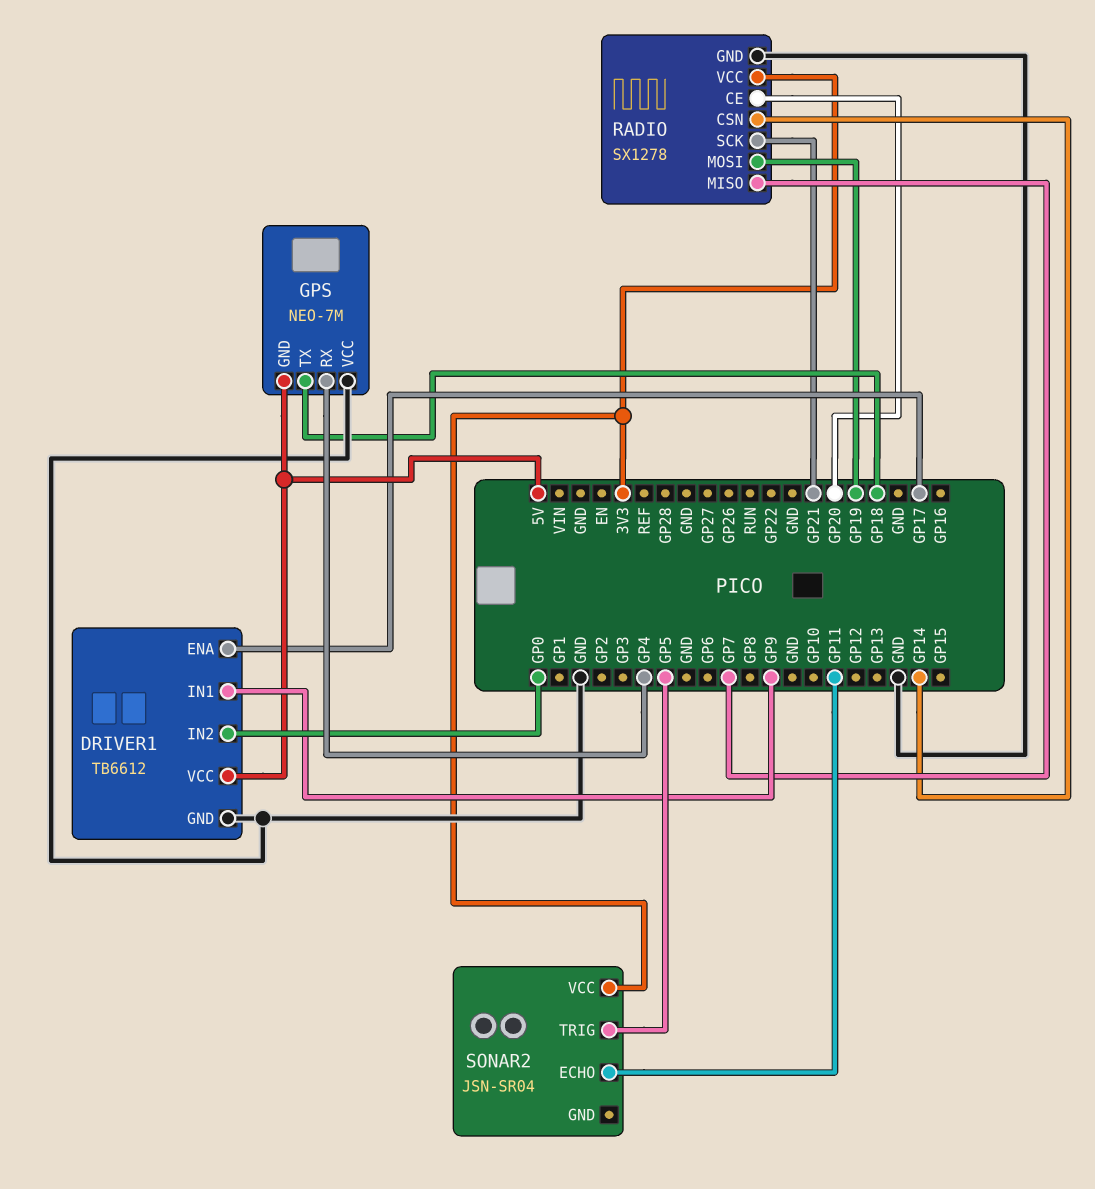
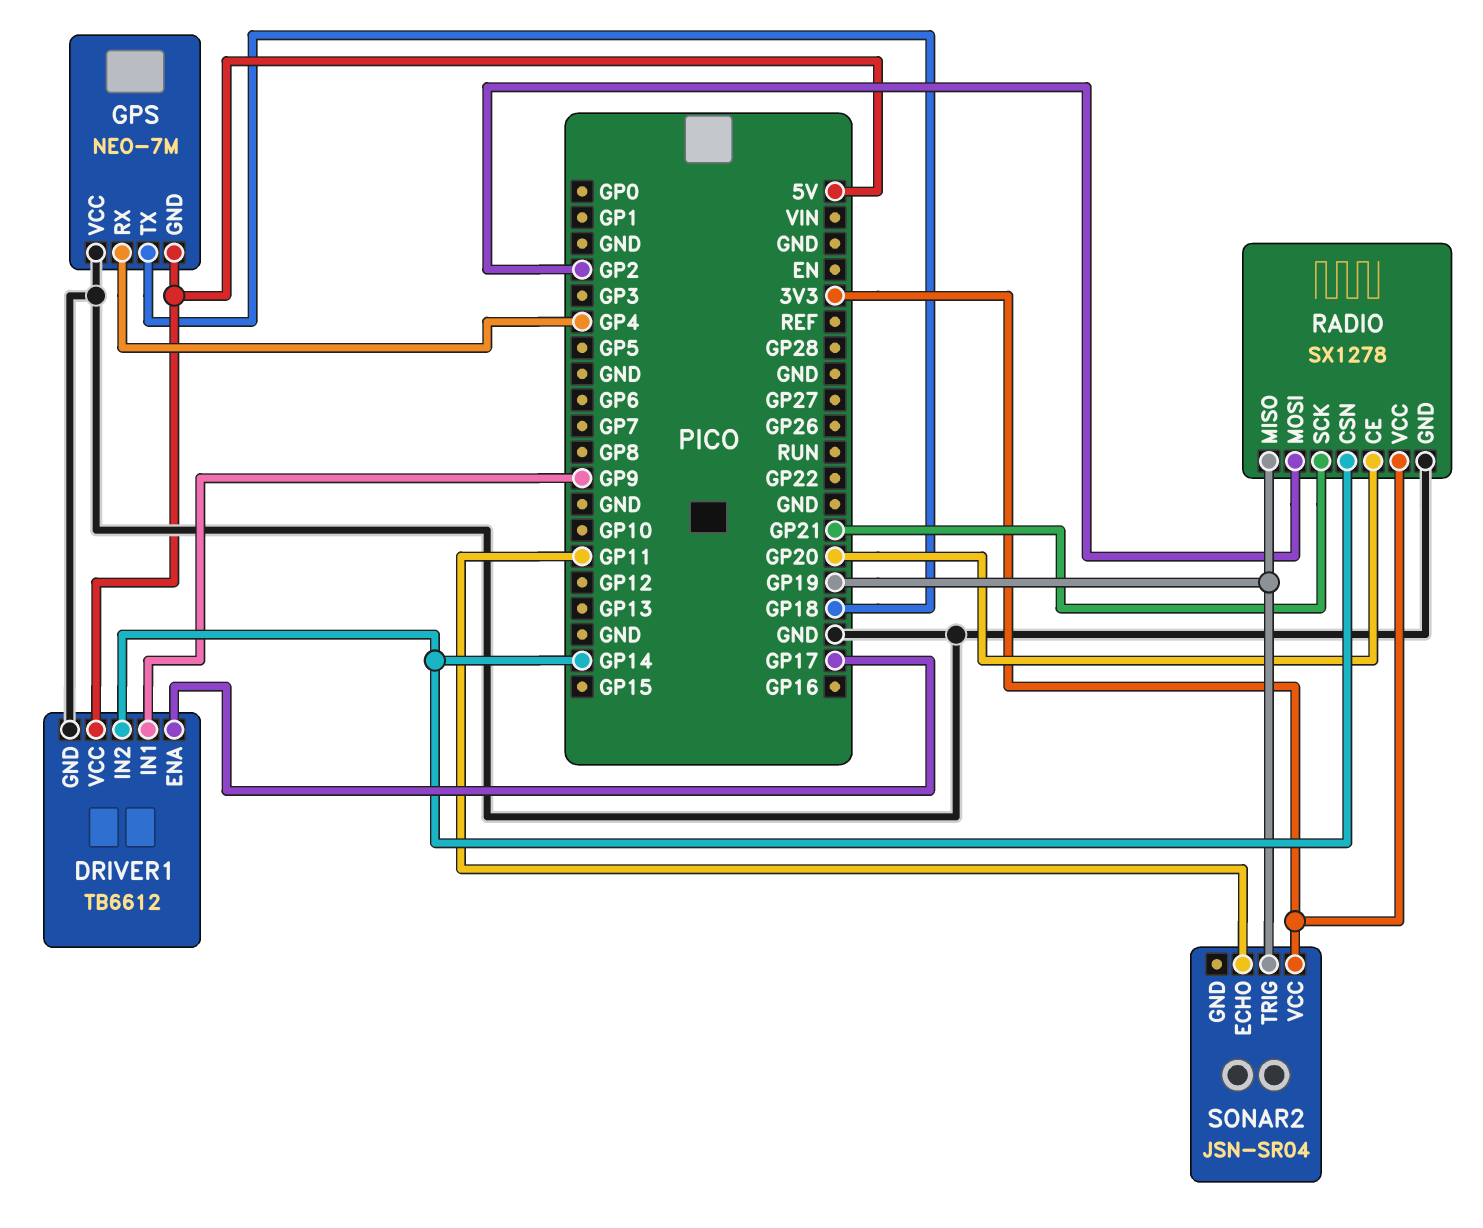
DRIVER1 pin IN2: GP0 -> GP14
RADIO pin MISO: GP7 -> GP19
RADIO pin MOSI: GP19 -> GP2
SONAR2 pin TRIG: GP5 -> GP19

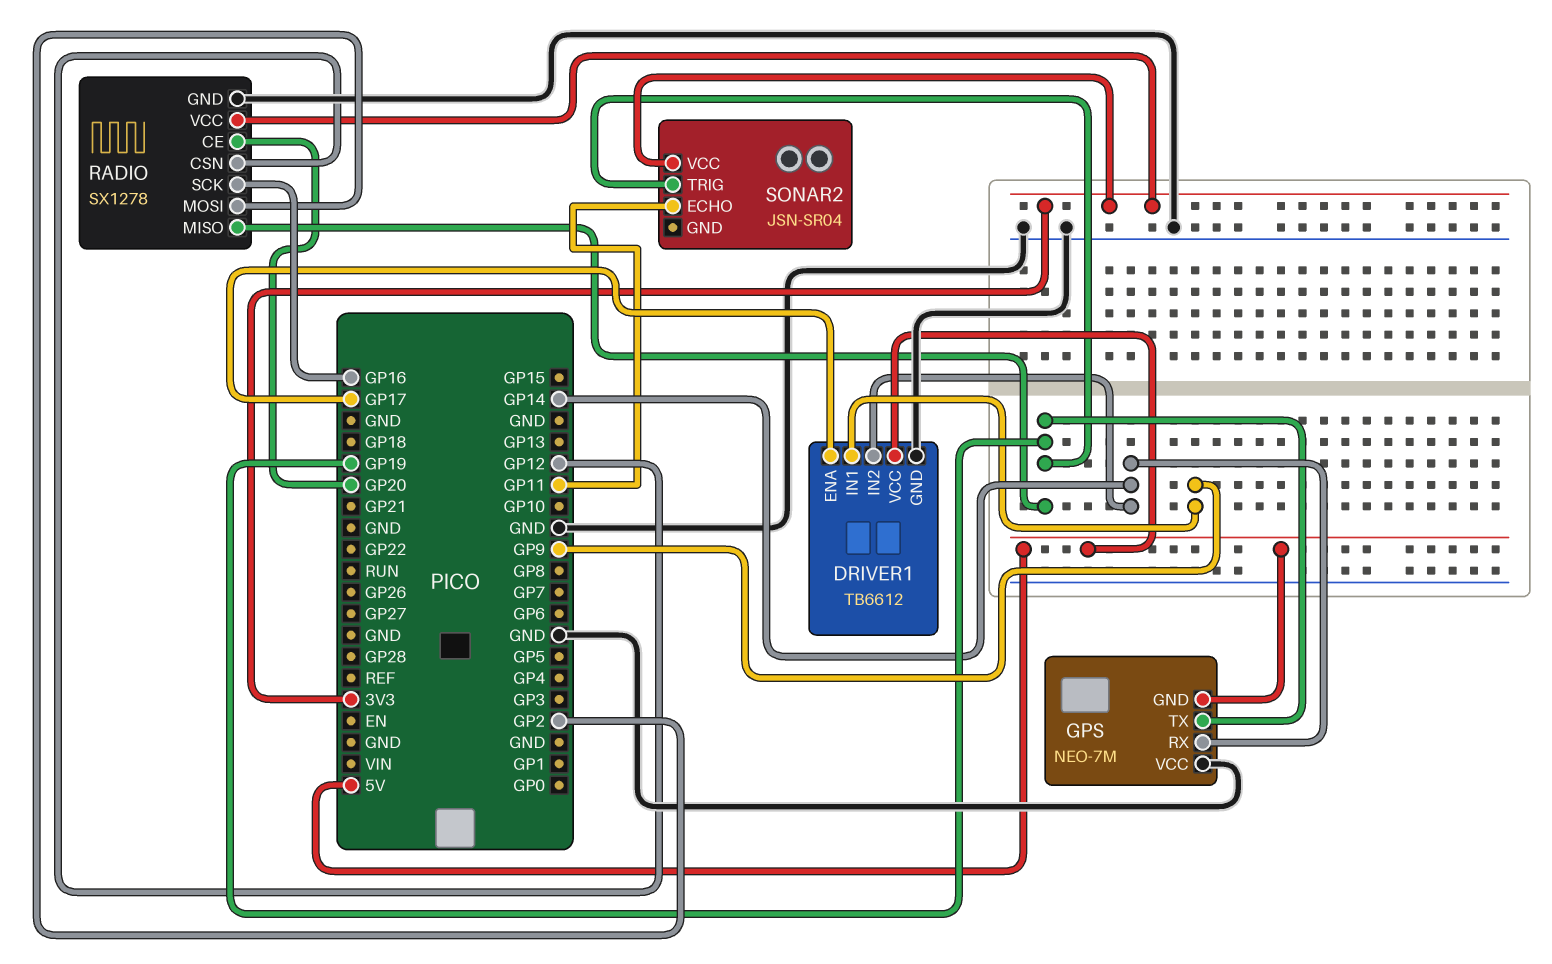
GPS pin RX: GP4 -> GP14
GPS pin TX: GP18 -> GP19
RADIO pin CSN: GP14 -> GP12
RADIO pin SCK: GP21 -> GP16

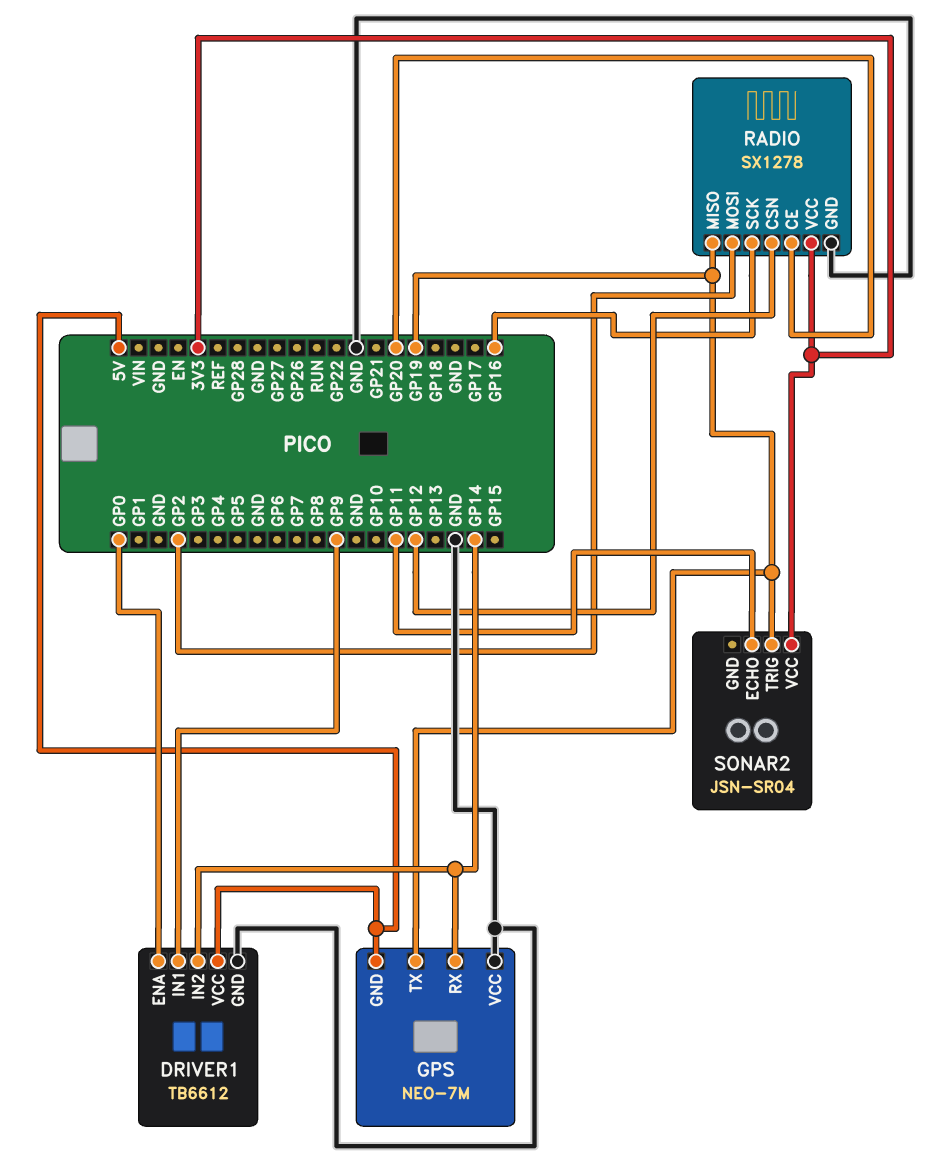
DRIVER1 pin ENA: GP17 -> GP0

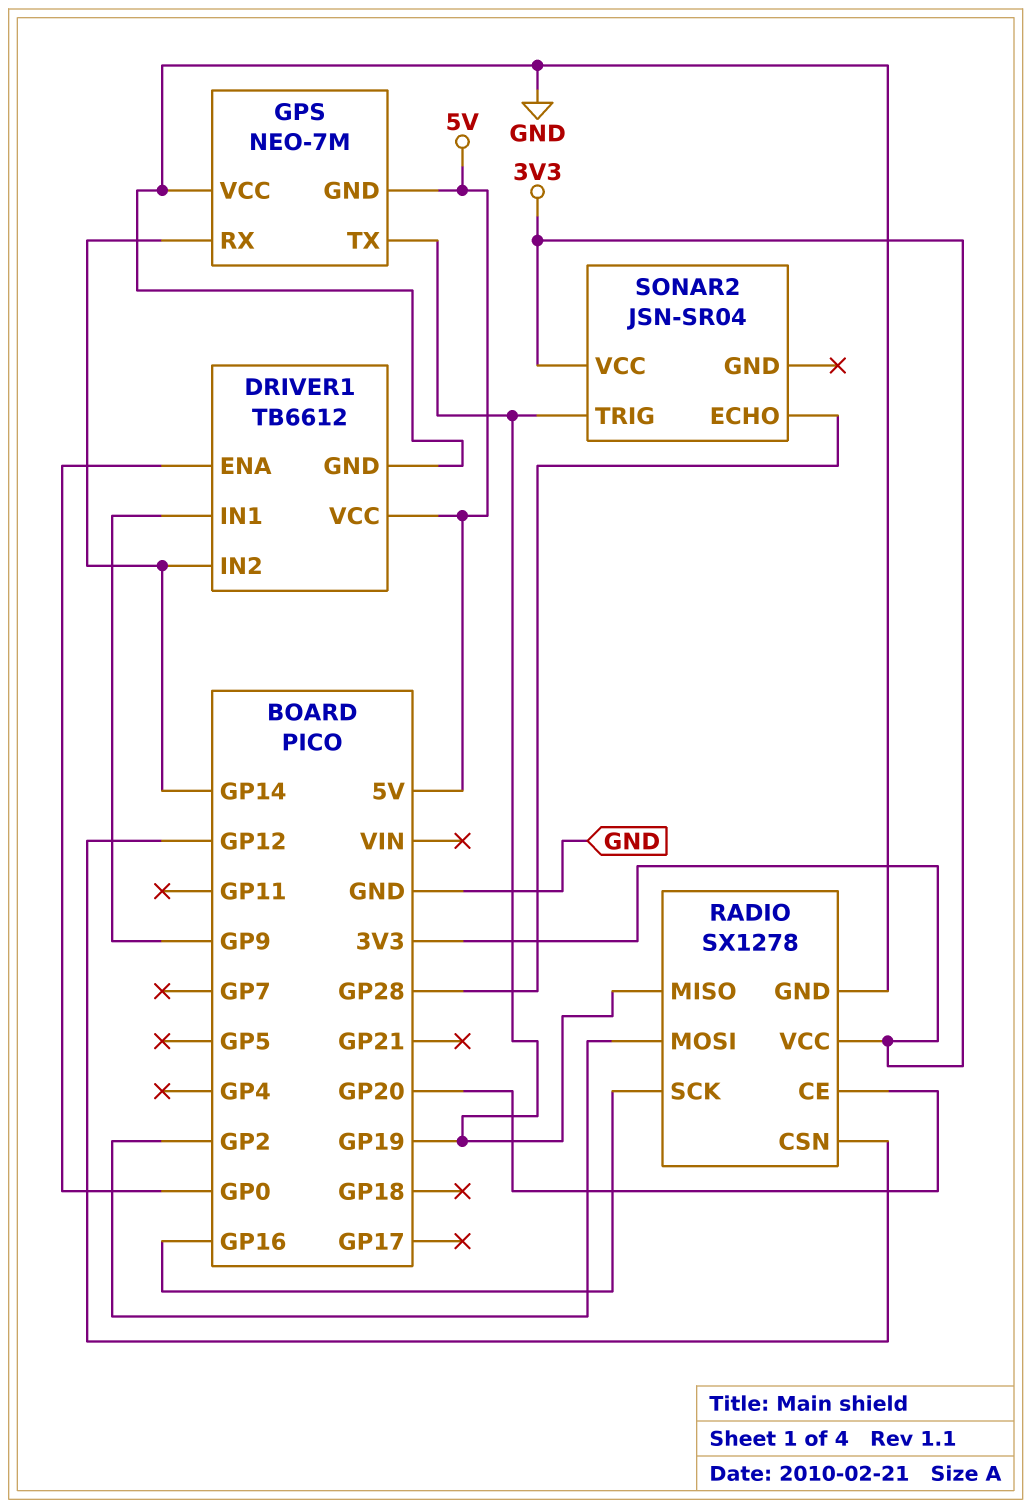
SONAR2 pin ECHO: GP11 -> GP28

